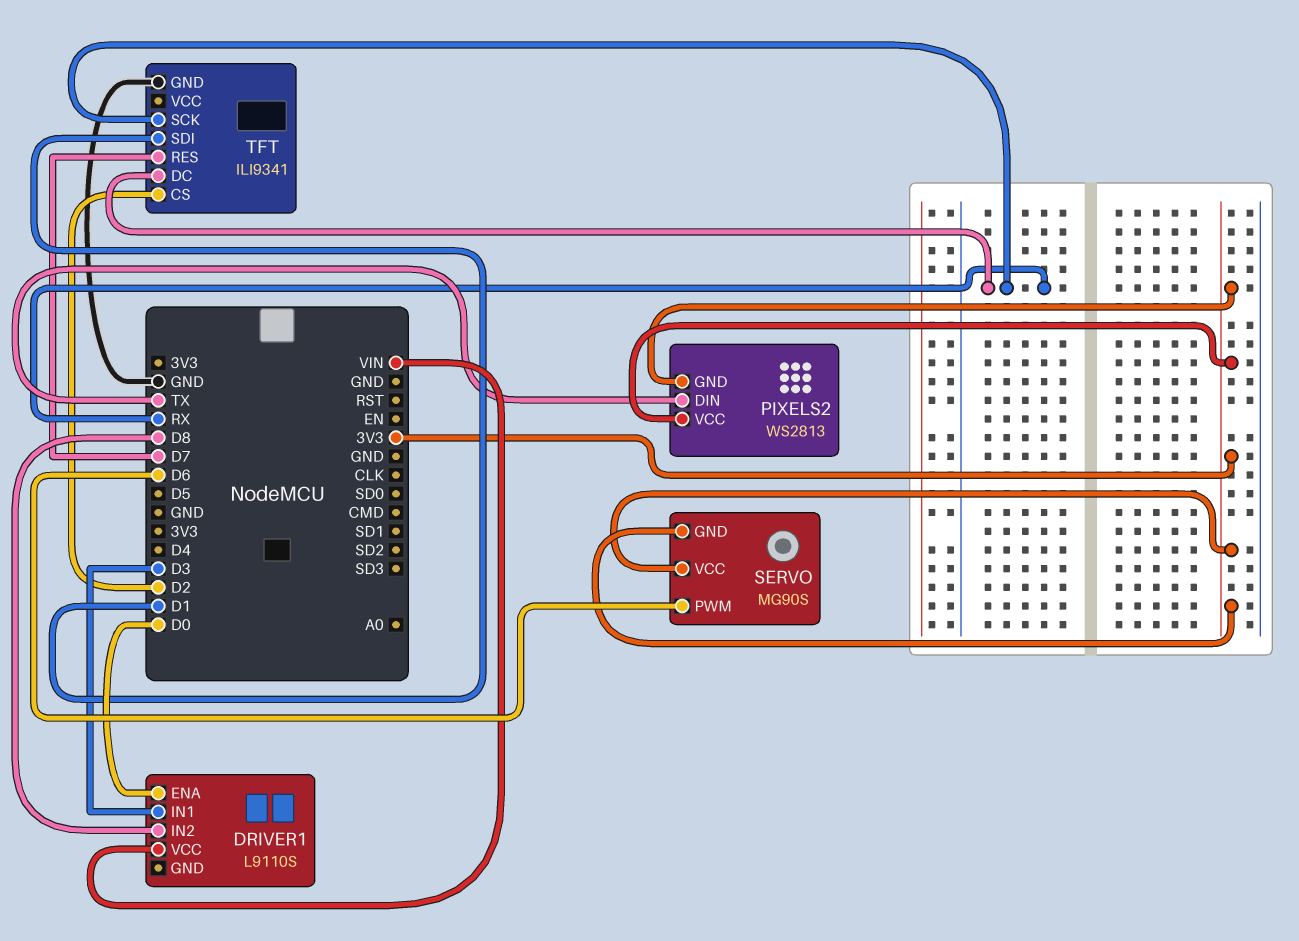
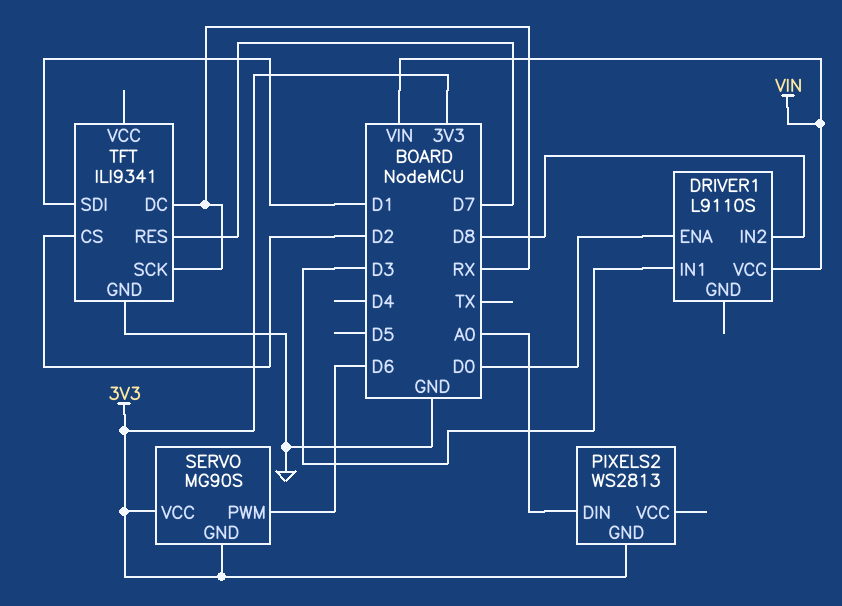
PIXELS2 pin DIN: TX -> A0
PIXELS2 pin VCC: 3V3 -> none

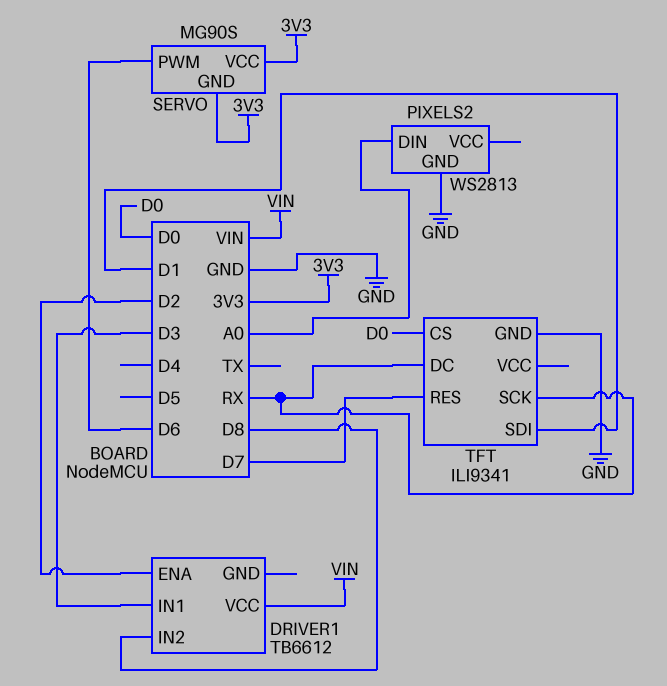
DRIVER1: L9110S -> TB6612
DRIVER1 pin ENA: D0 -> D2
PIXELS2 pin GND: 3V3 -> GND
TFT pin CS: D2 -> D0

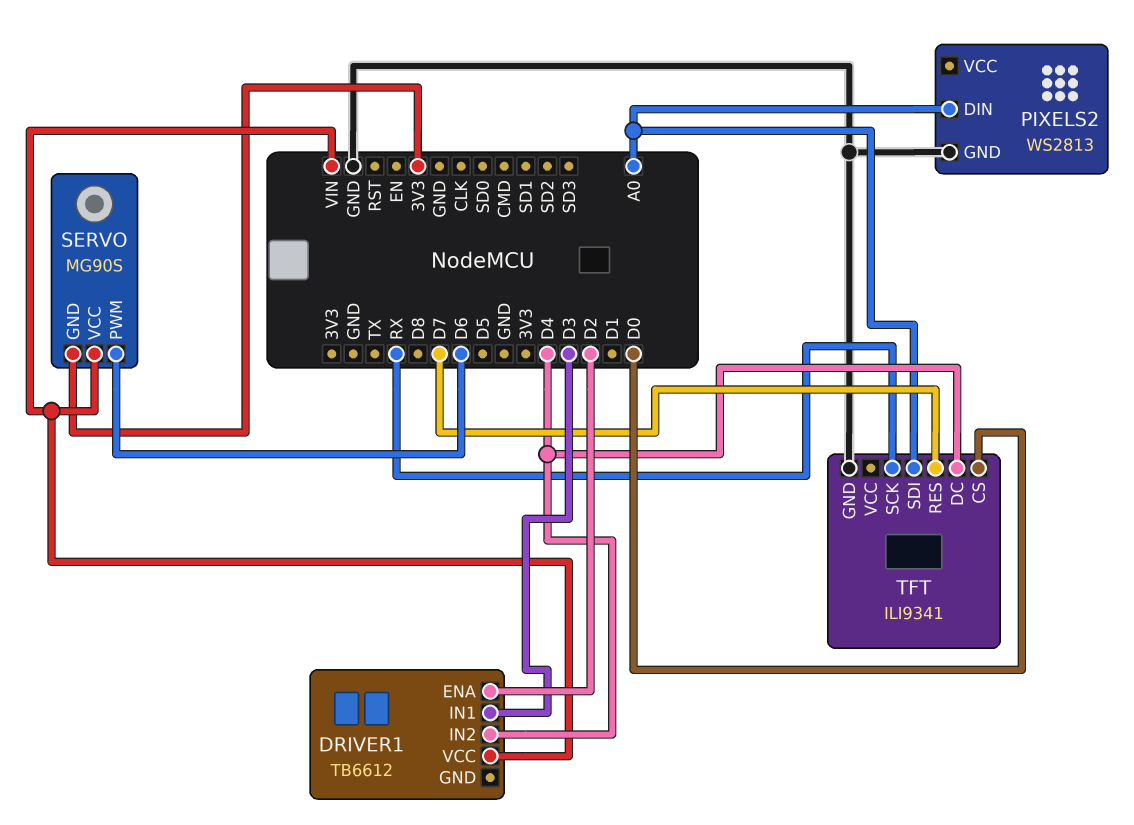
DRIVER1 pin IN2: D8 -> D4
SERVO pin VCC: 3V3 -> VIN
TFT pin DC: RX -> D4
TFT pin SDI: D1 -> A0

